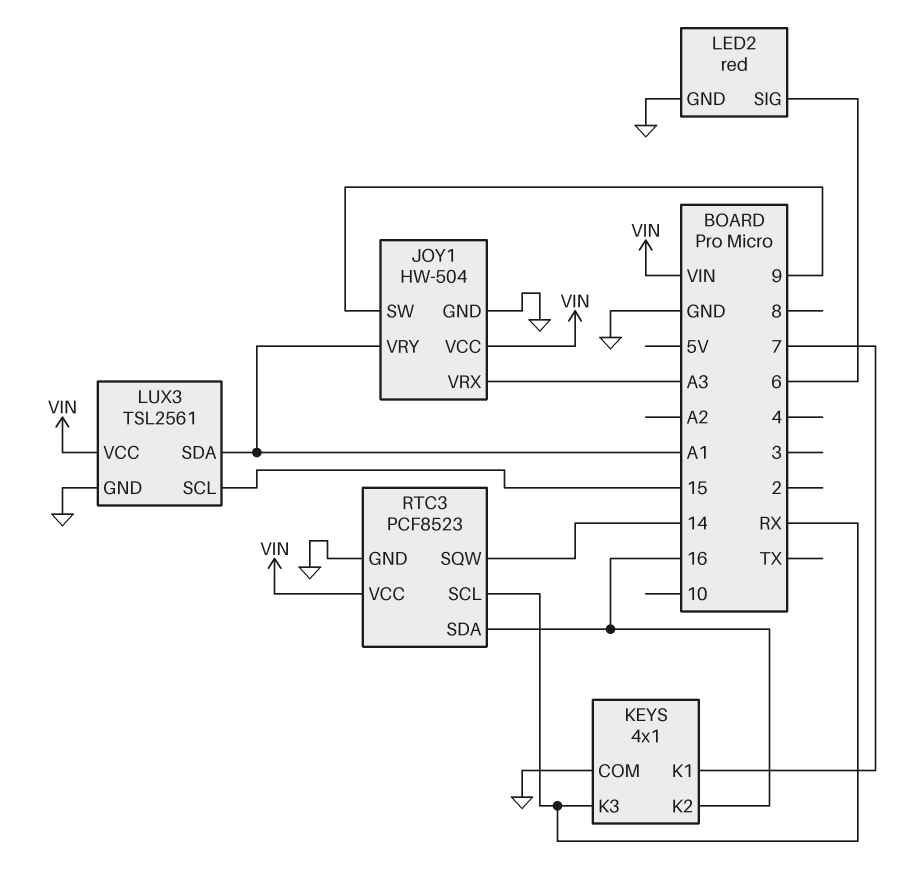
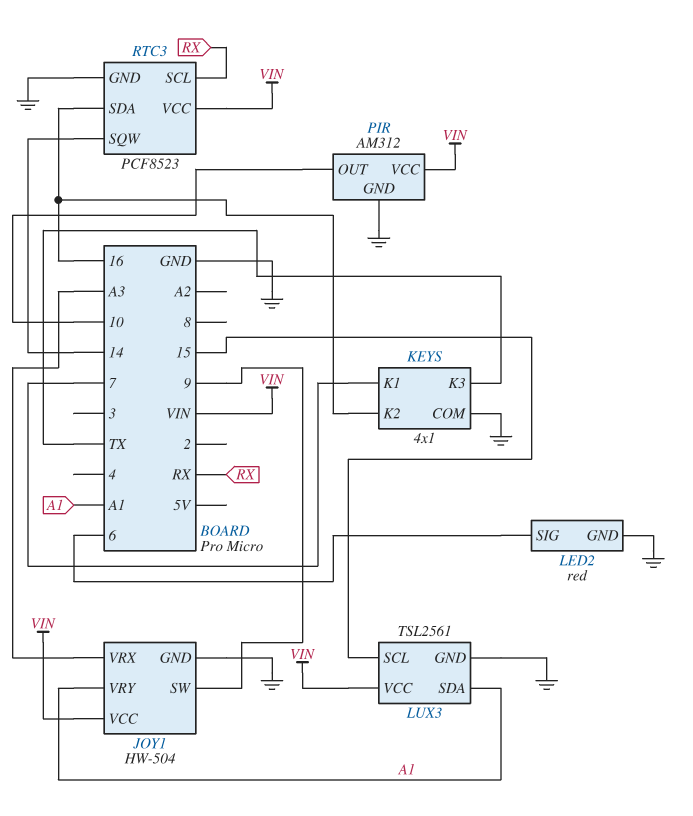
KEYS pin K3: RX -> TX
PIR: none -> AM312
PIR pin GND: none -> GND
PIR pin OUT: none -> 10
PIR pin VCC: none -> VIN

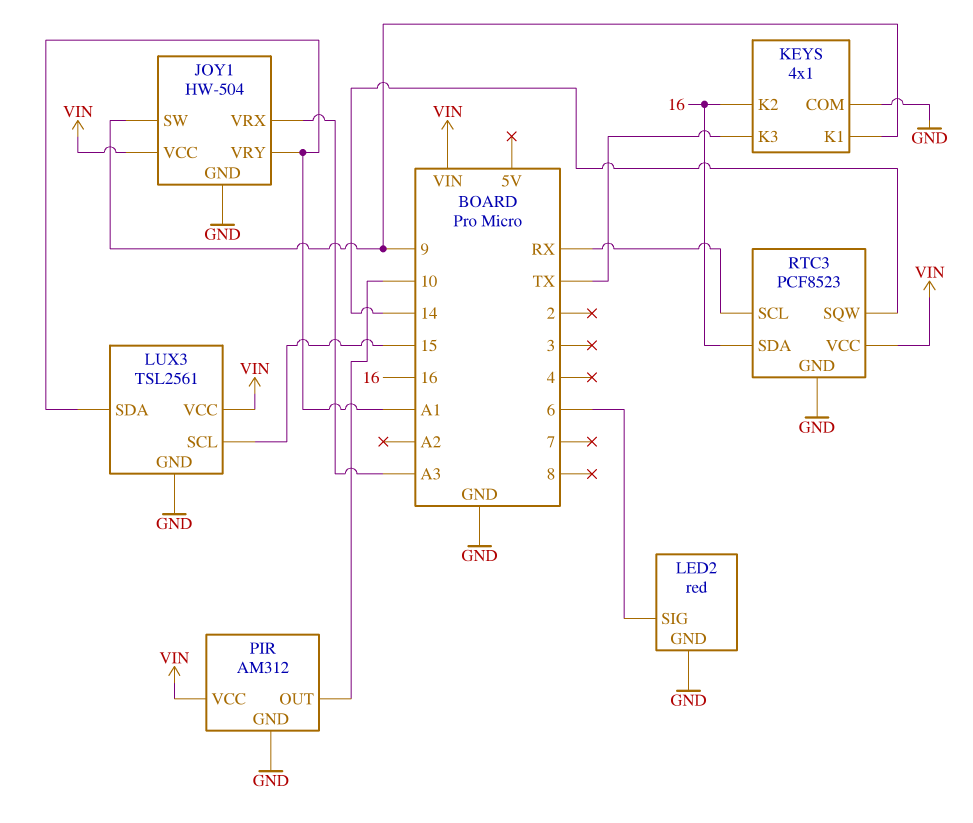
KEYS pin K1: 7 -> 9

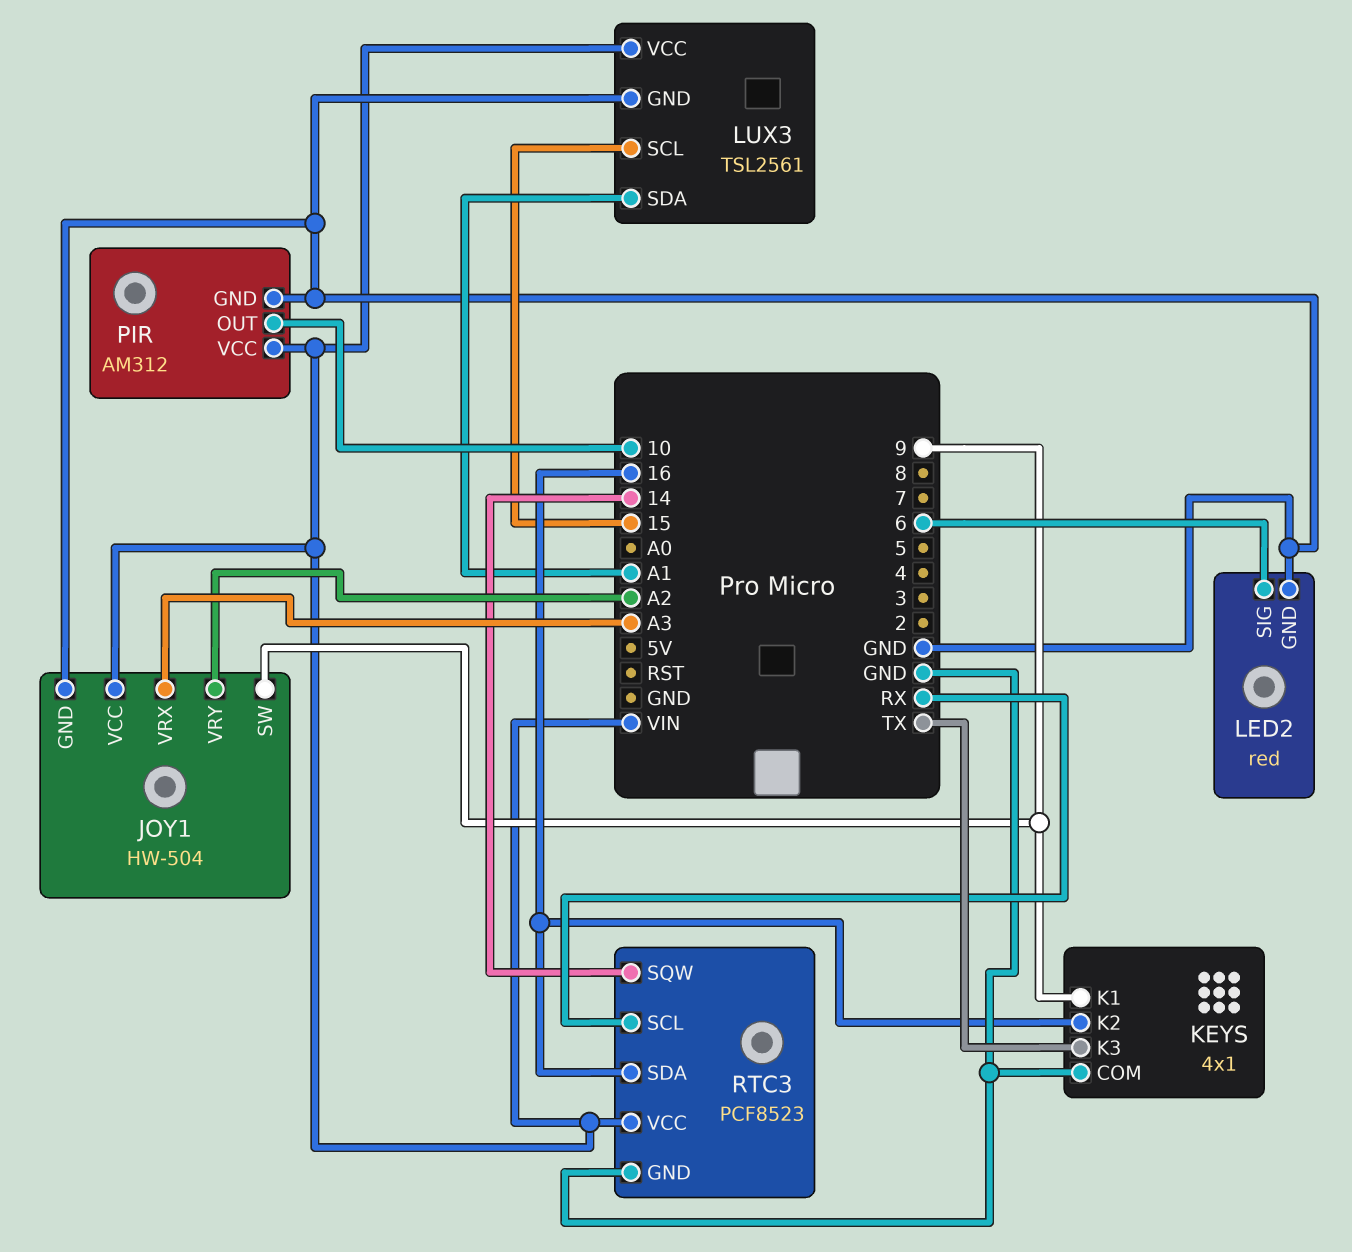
JOY1 pin VRY: A1 -> A2

